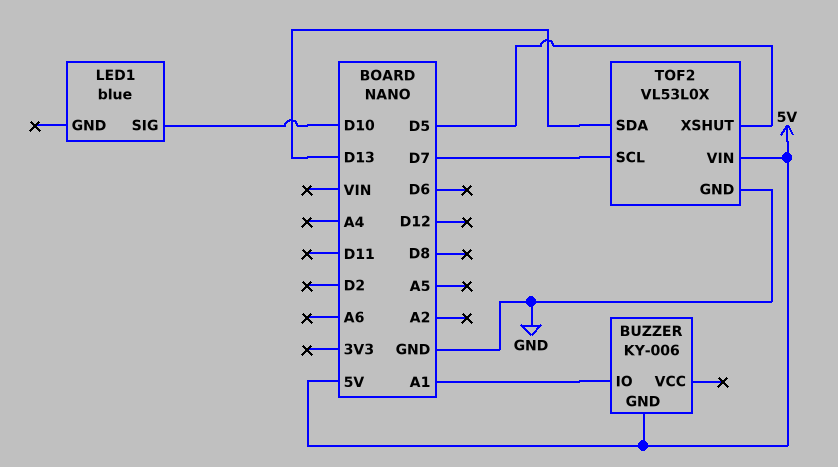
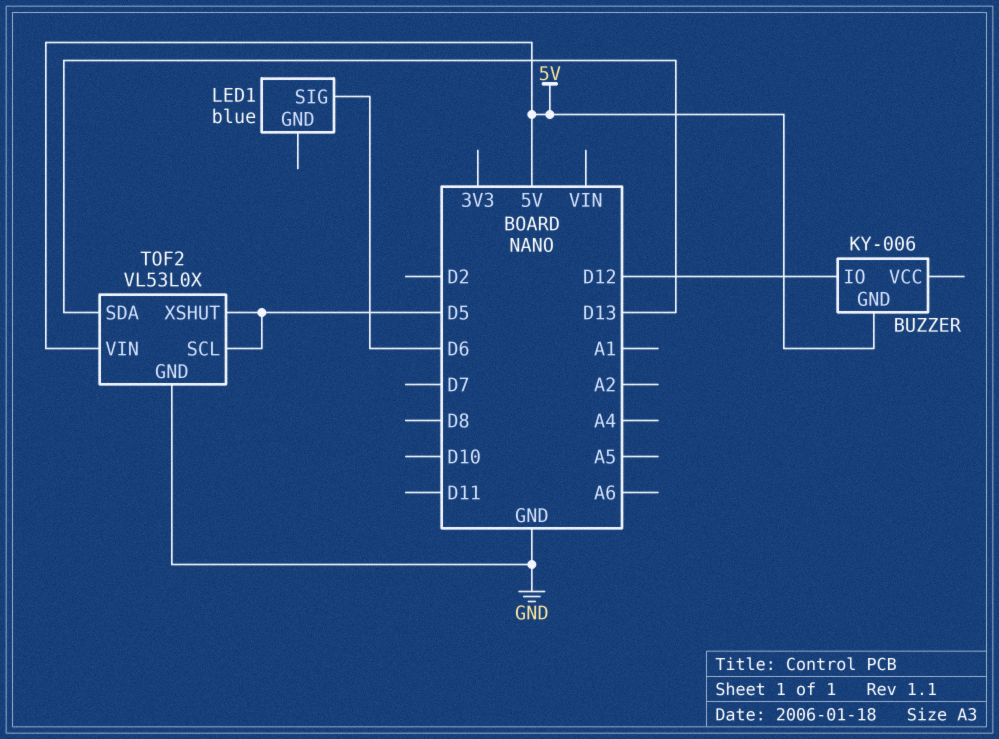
BUZZER pin IO: A1 -> D12
LED1 pin SIG: D10 -> D6
TOF2 pin SCL: D7 -> D5

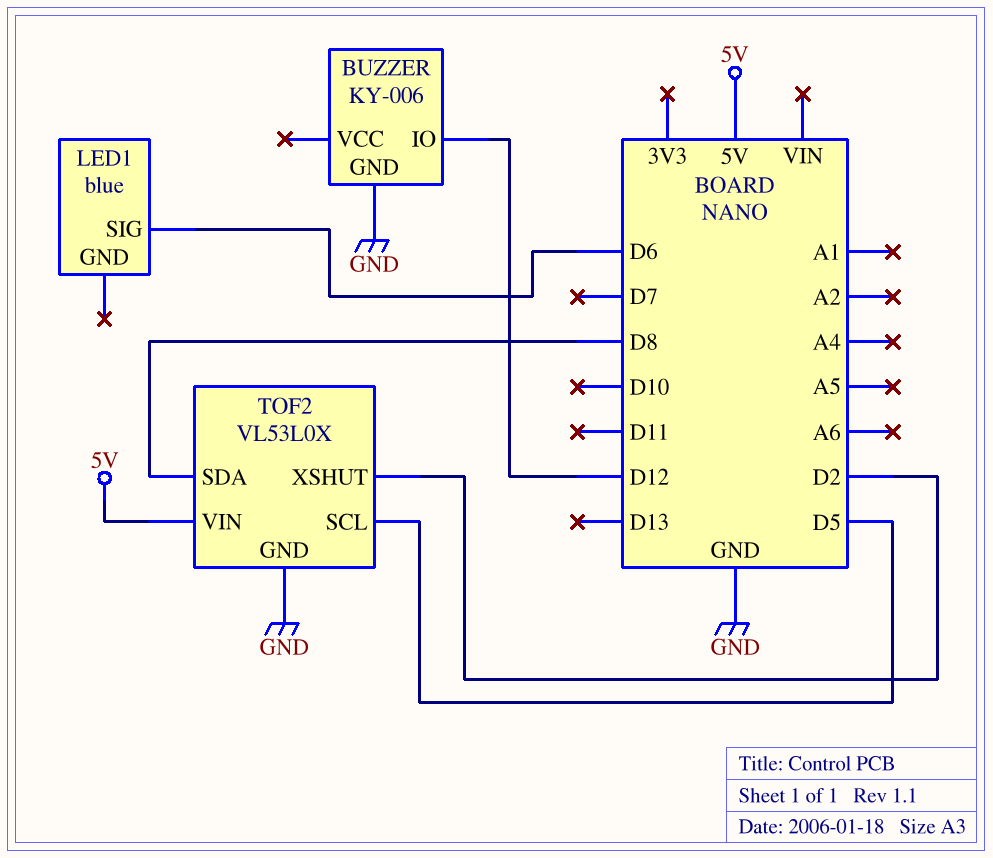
BUZZER pin GND: 5V -> GND
TOF2 pin SDA: D13 -> D8
TOF2 pin XSHUT: D5 -> D2

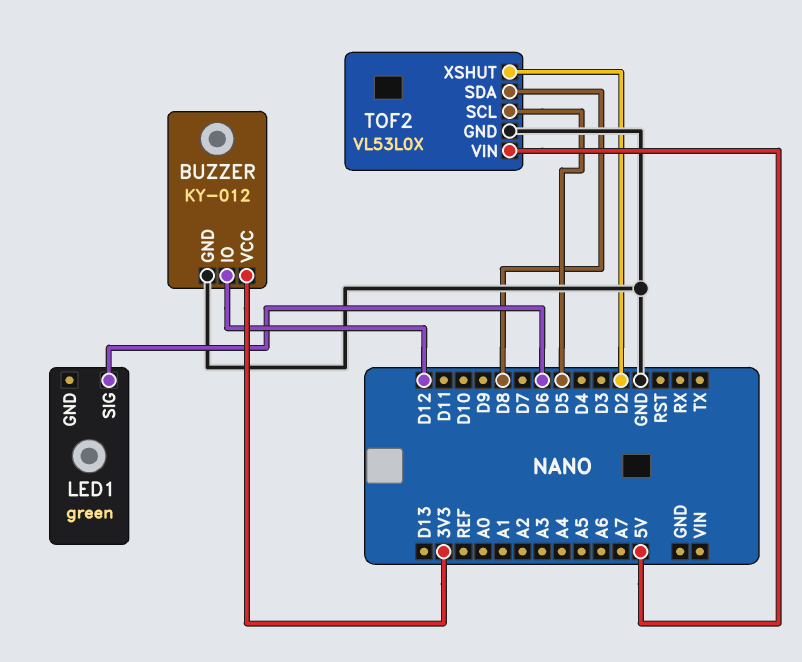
BUZZER: KY-006 -> KY-012
BUZZER pin VCC: none -> 3V3
LED1: blue -> green

